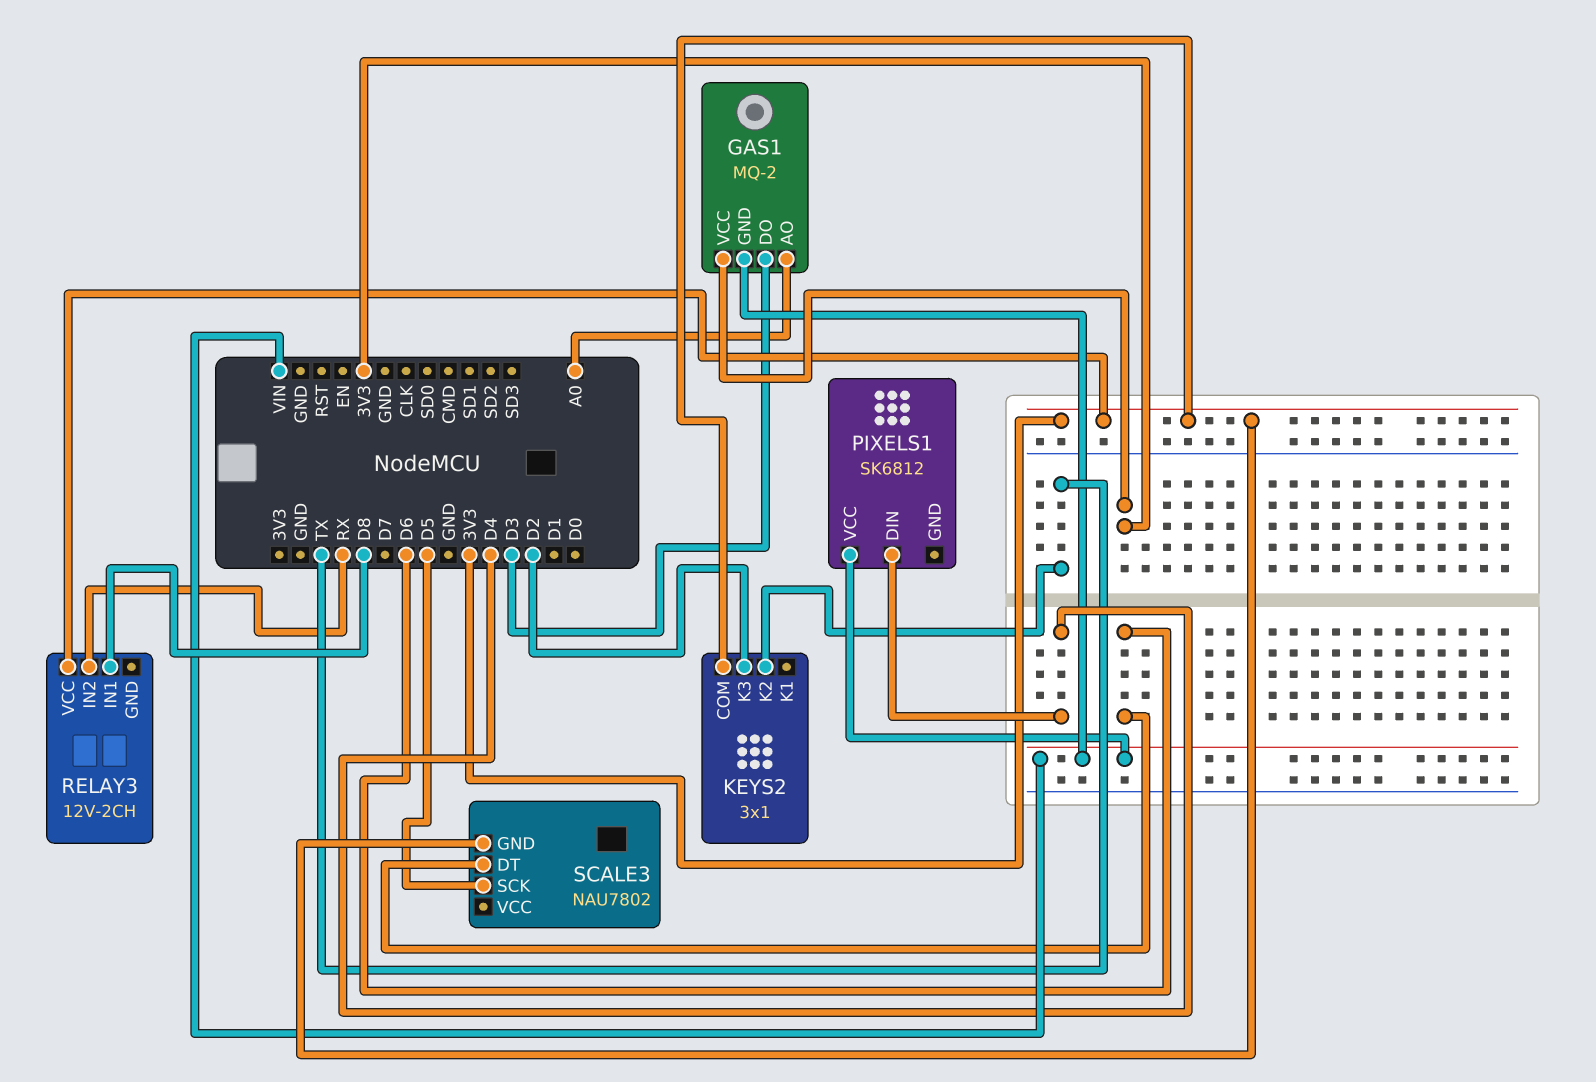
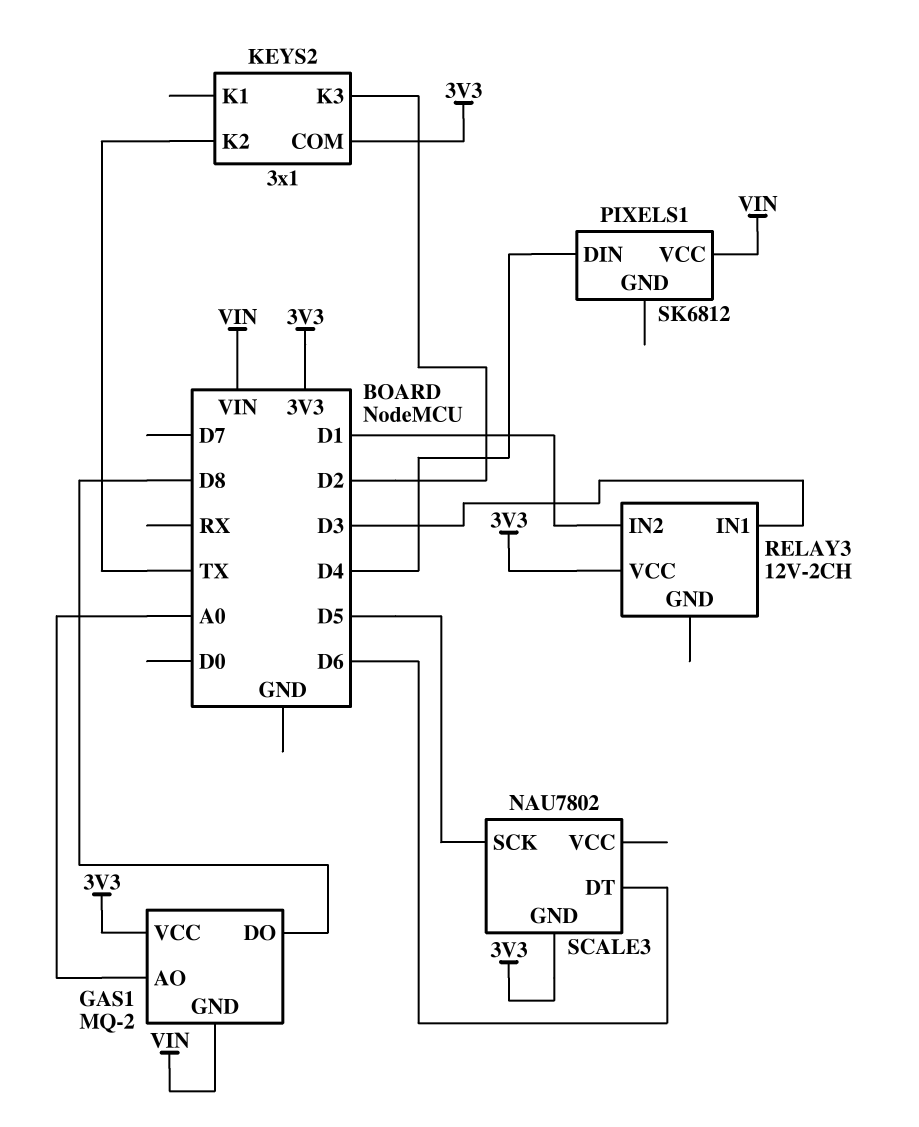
GAS1 pin DO: D3 -> D8
RELAY3 pin IN1: D8 -> D3
RELAY3 pin IN2: RX -> D1

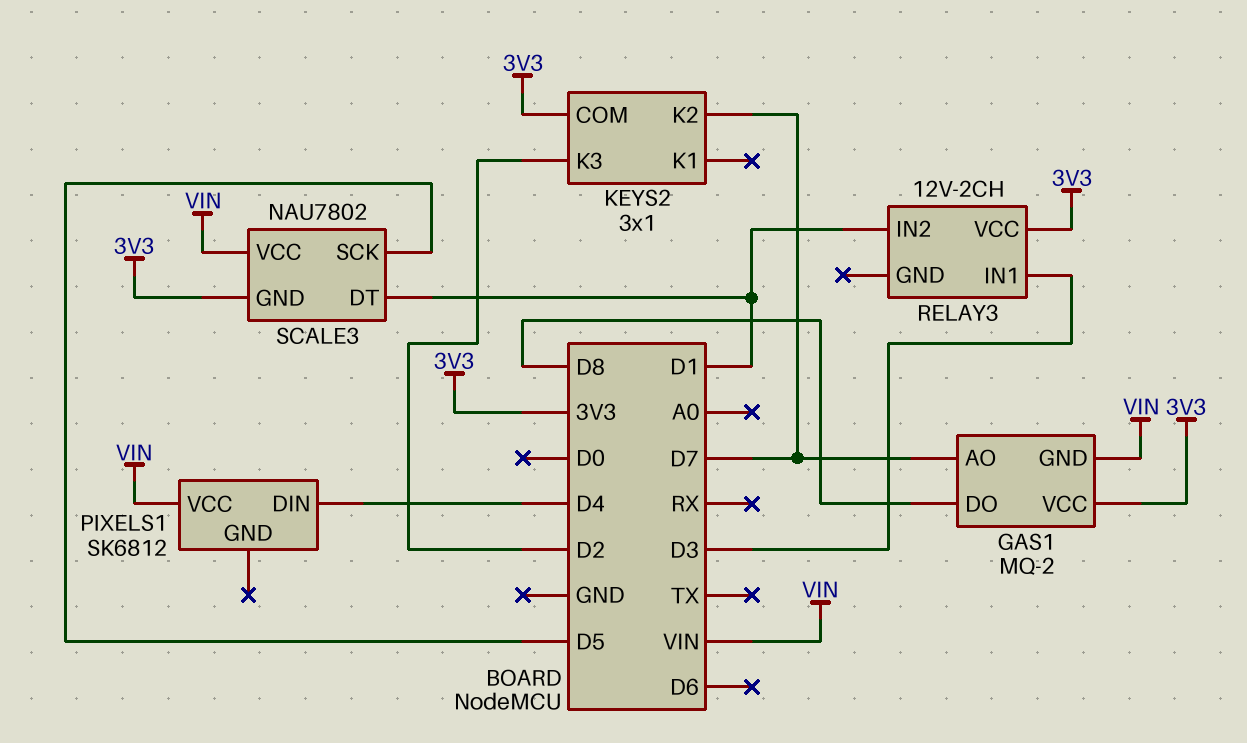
GAS1 pin AO: A0 -> D7
KEYS2 pin K2: TX -> D7
SCALE3 pin DT: D6 -> D1
SCALE3 pin VCC: none -> VIN

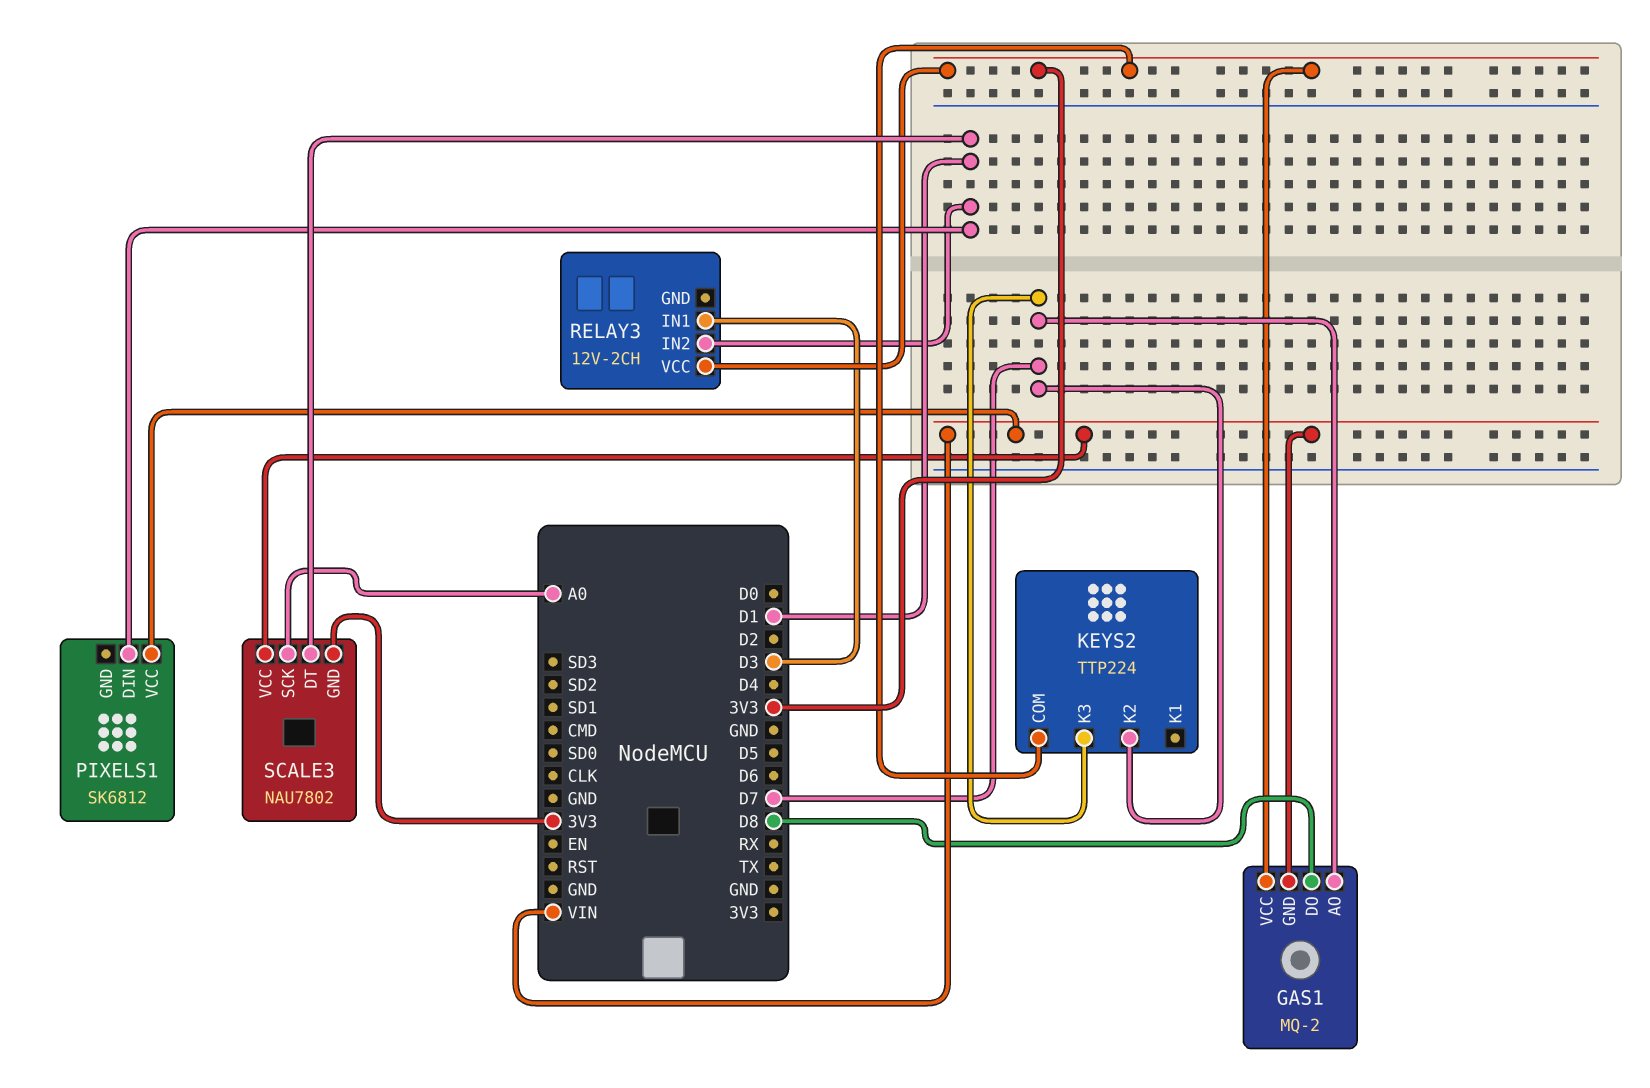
KEYS2: 3x1 -> TTP224
KEYS2 pin K3: D2 -> D7
PIXELS1 pin DIN: D4 -> D1
SCALE3 pin SCK: D5 -> A0

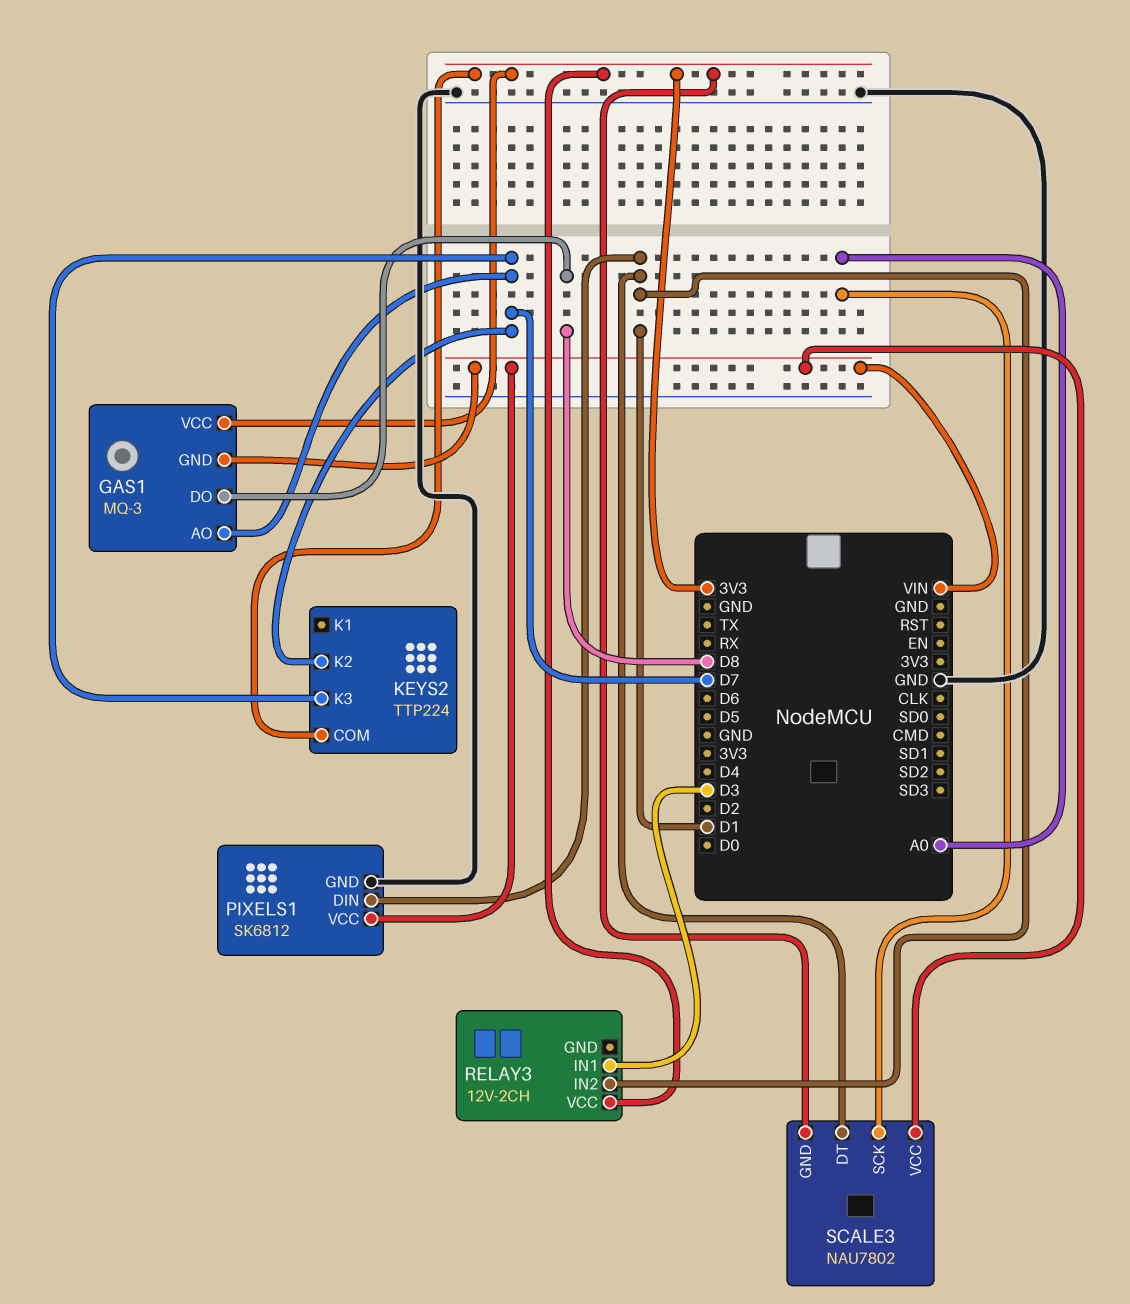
GAS1: MQ-2 -> MQ-3
PIXELS1 pin GND: none -> GND

